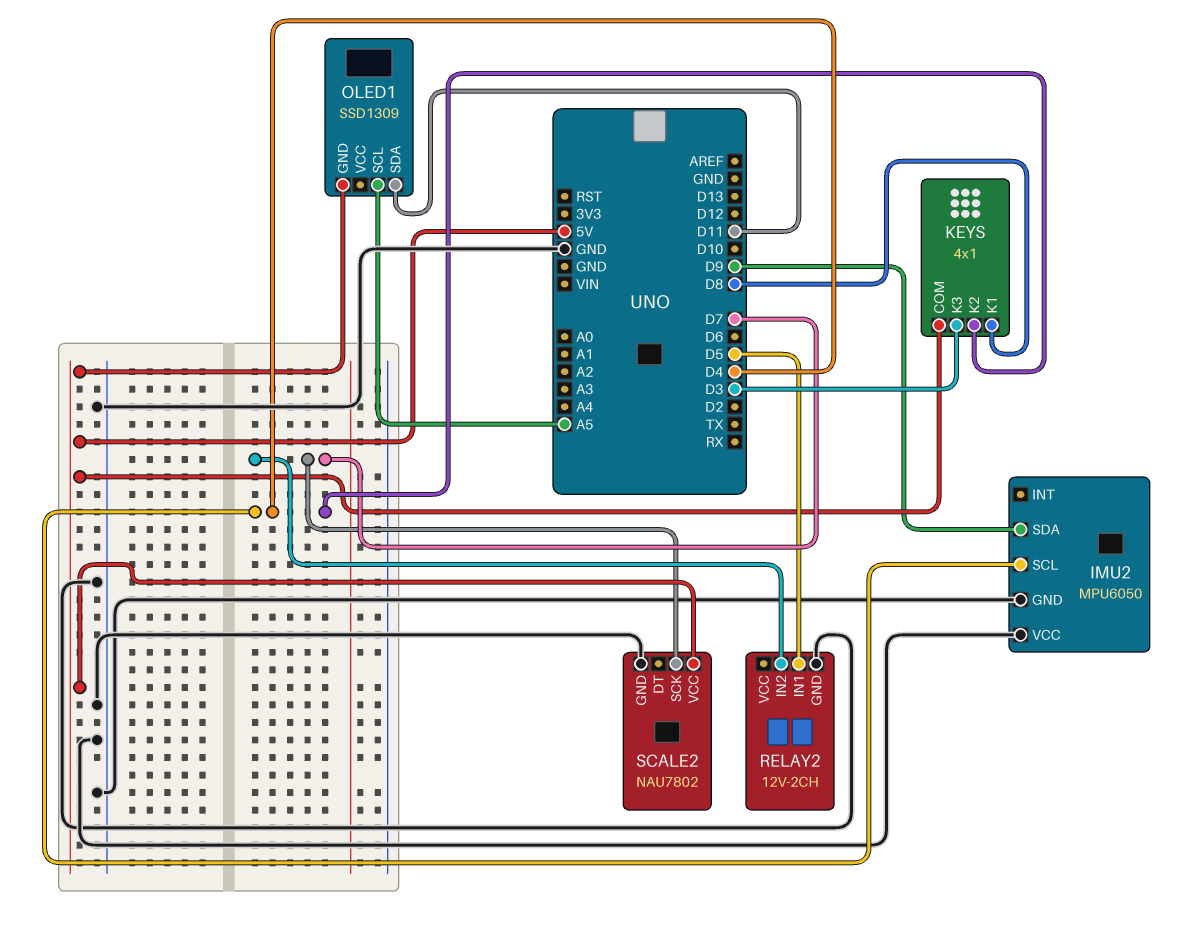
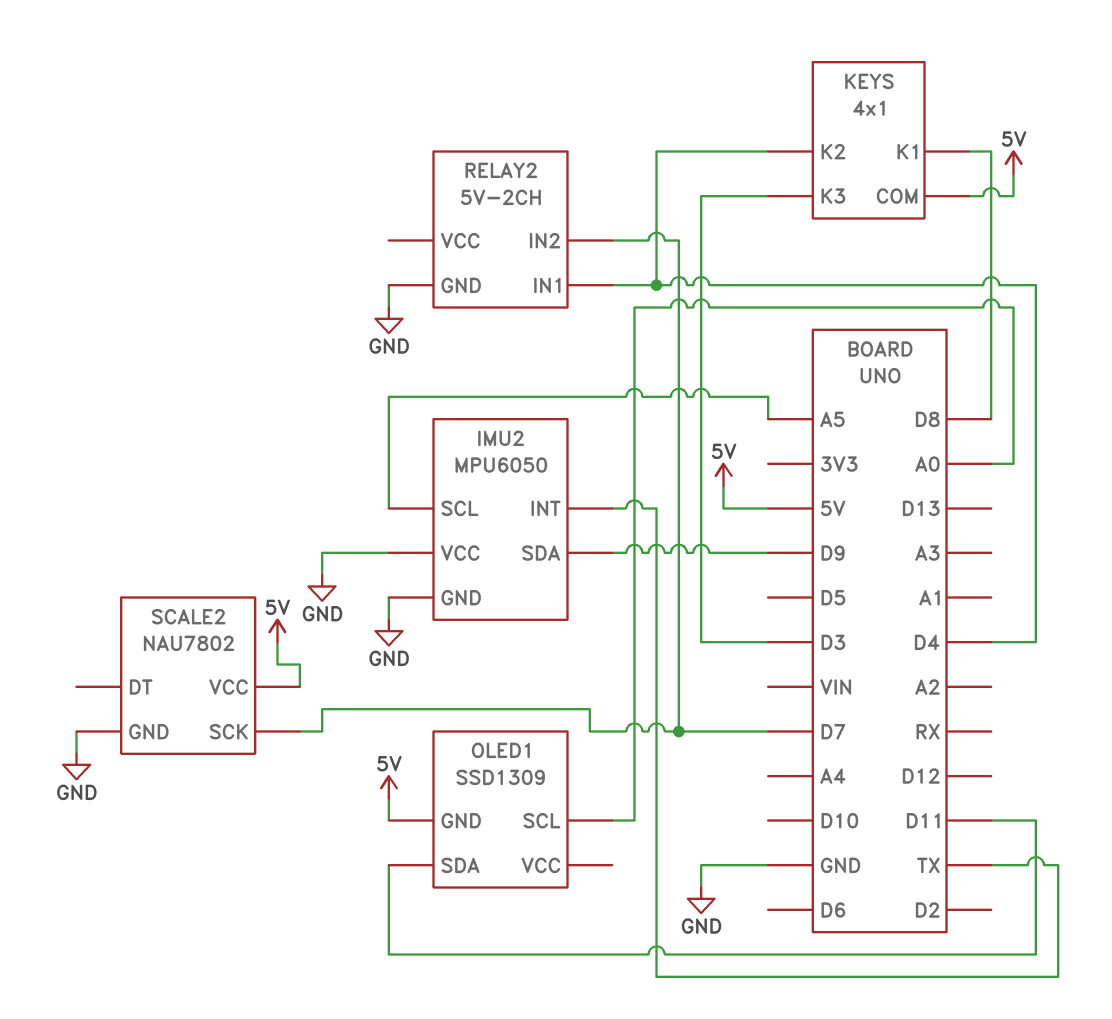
IMU2 pin INT: none -> TX
IMU2 pin SCL: D4 -> A5
OLED1 pin SCL: A5 -> A0
RELAY2: 12V-2CH -> 5V-2CH
RELAY2 pin IN1: D5 -> D4

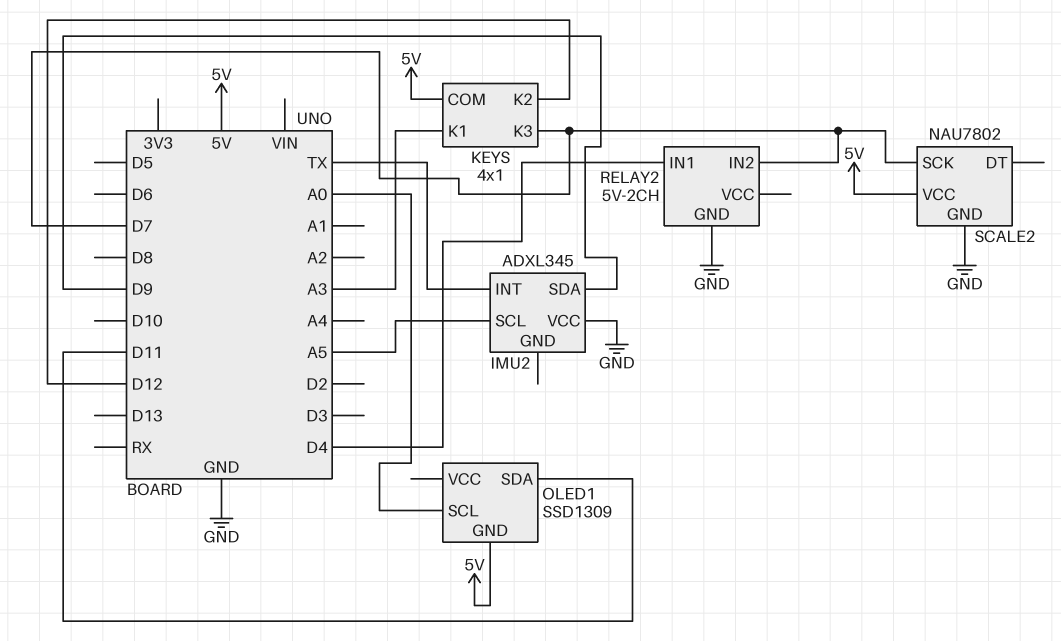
IMU2: MPU6050 -> ADXL345
IMU2 pin GND: GND -> none
KEYS pin K1: D8 -> A3
KEYS pin K2: D4 -> D12
KEYS pin K3: D3 -> D7

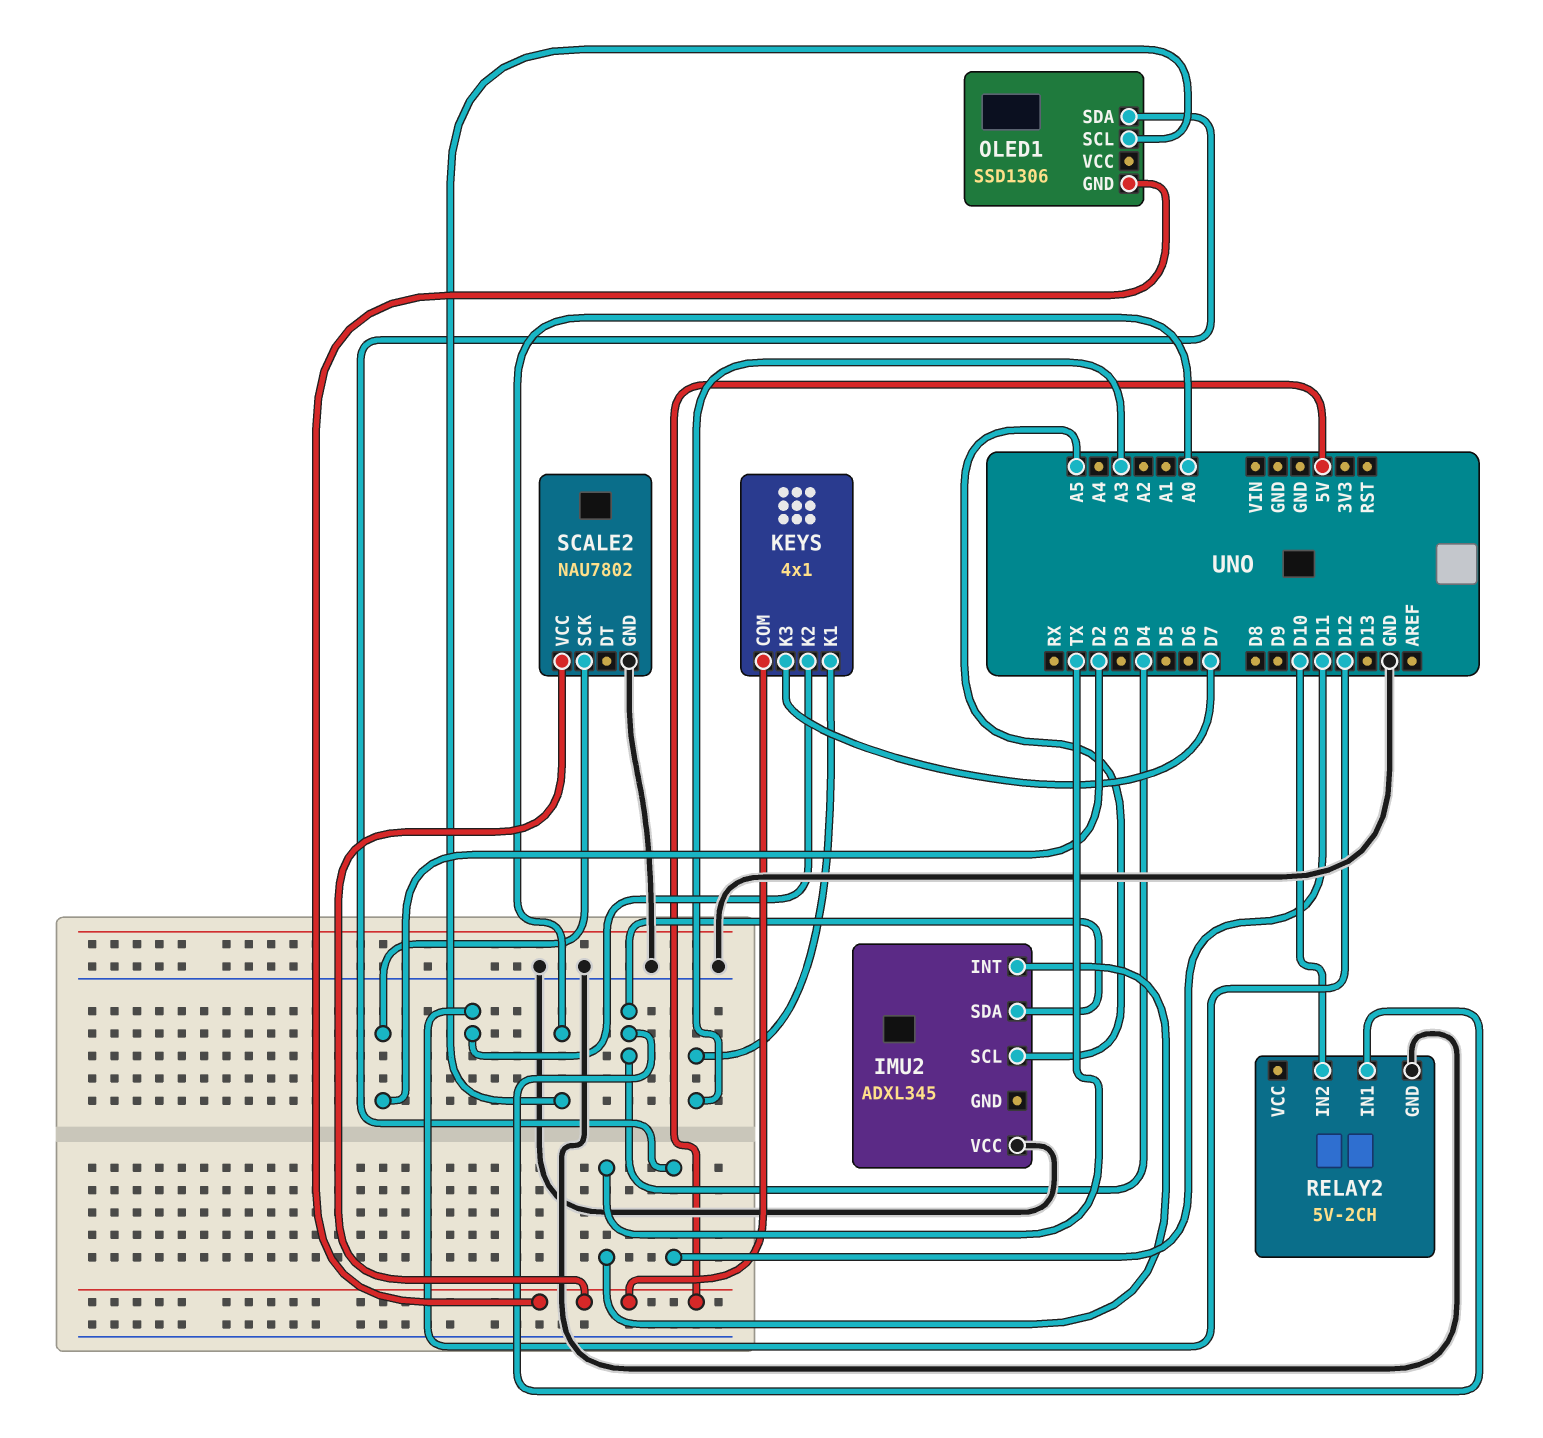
IMU2 pin SDA: D9 -> D4
OLED1: SSD1309 -> SSD1306
RELAY2 pin IN2: D7 -> D10
SCALE2 pin SCK: D7 -> D2

